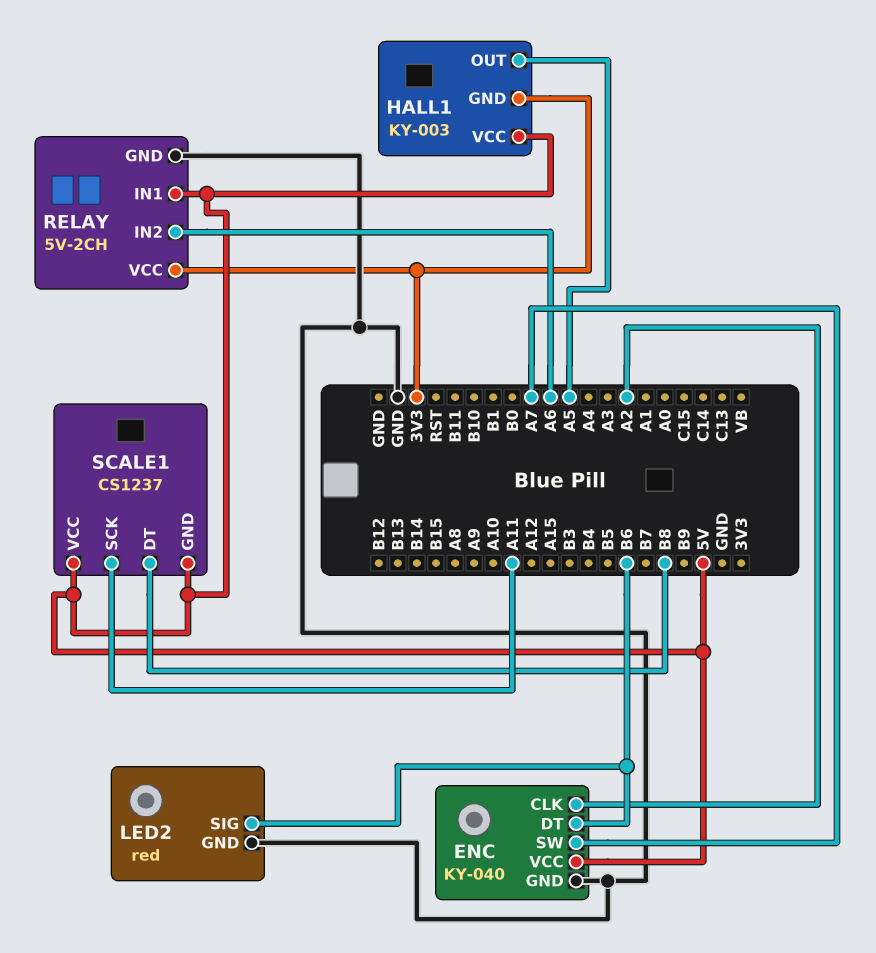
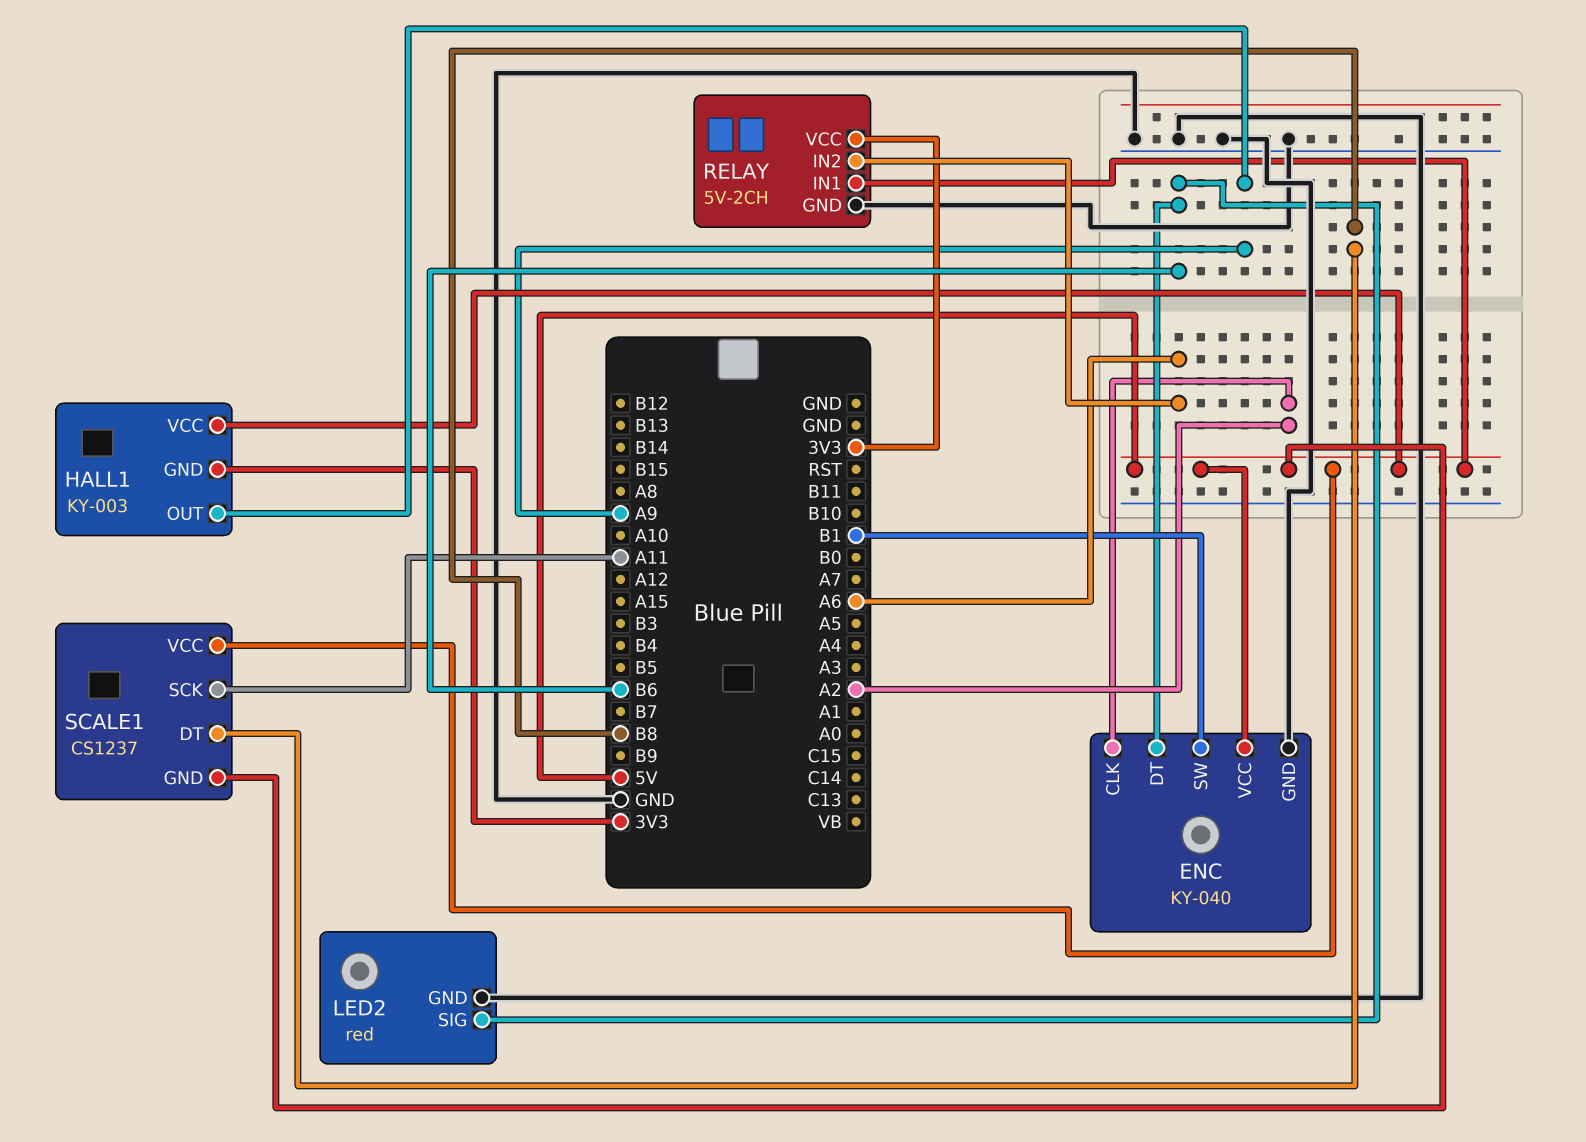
ENC pin SW: A7 -> B1
HALL1 pin OUT: A5 -> A9

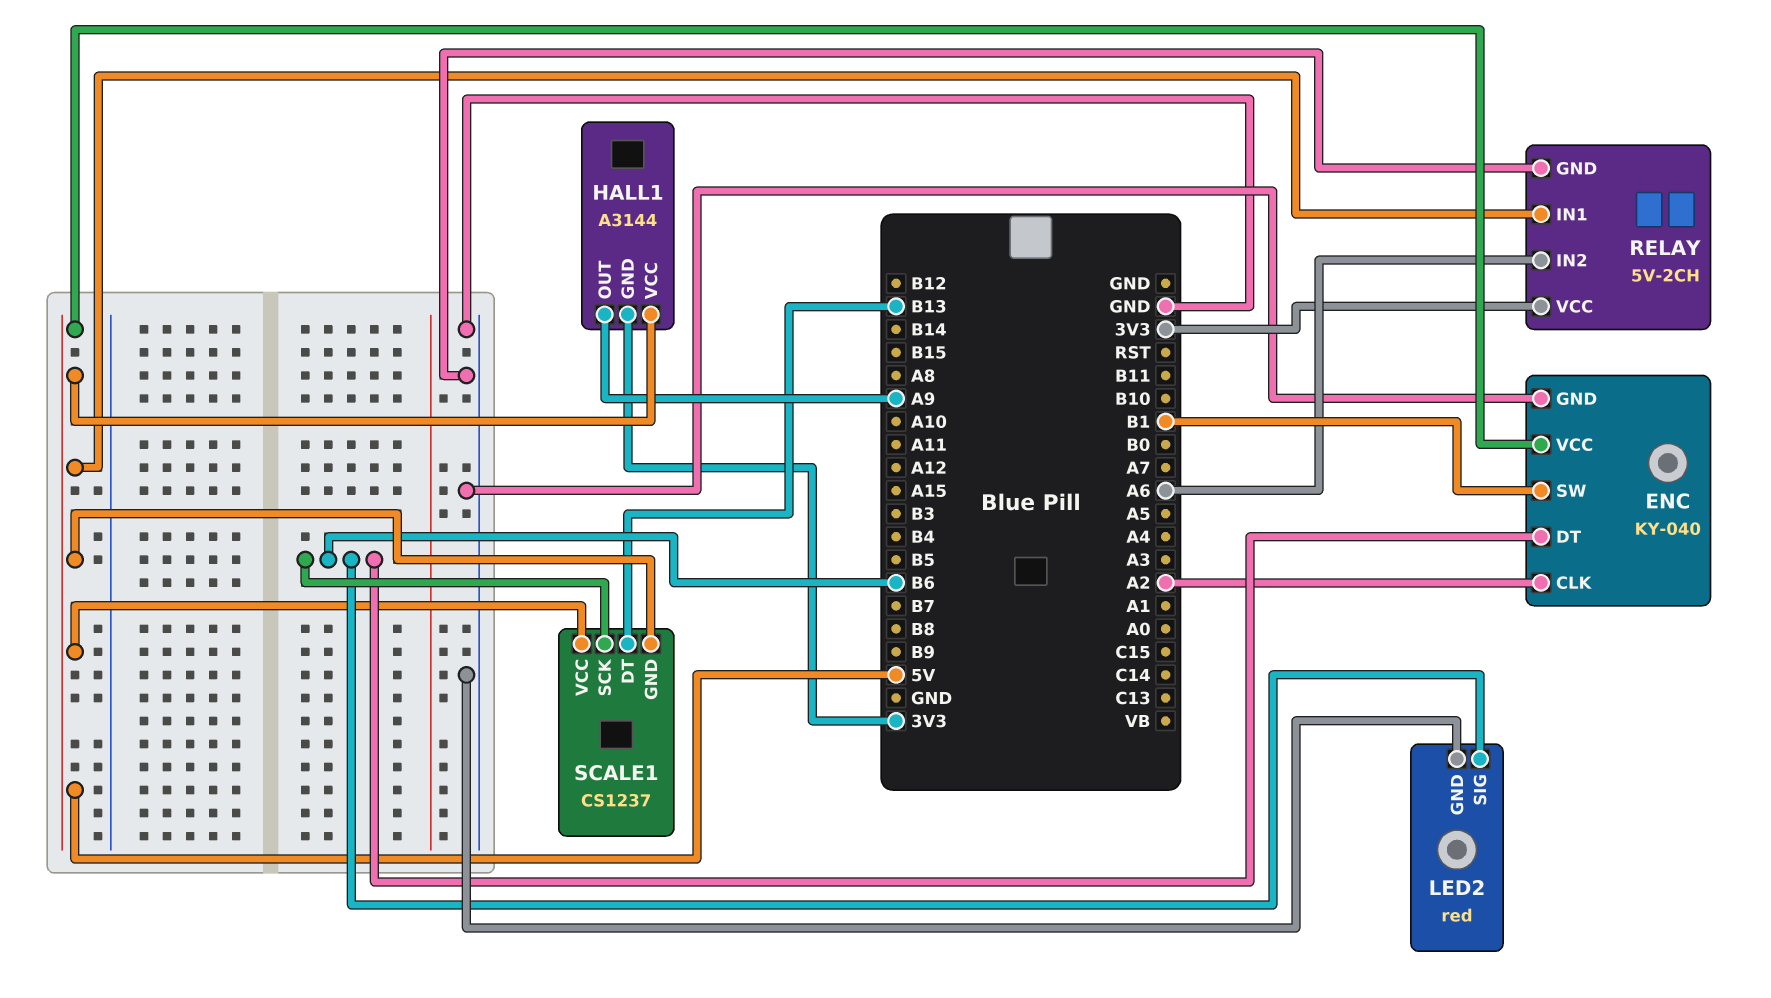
HALL1: KY-003 -> A3144
SCALE1 pin DT: B8 -> B13
SCALE1 pin SCK: A11 -> B6

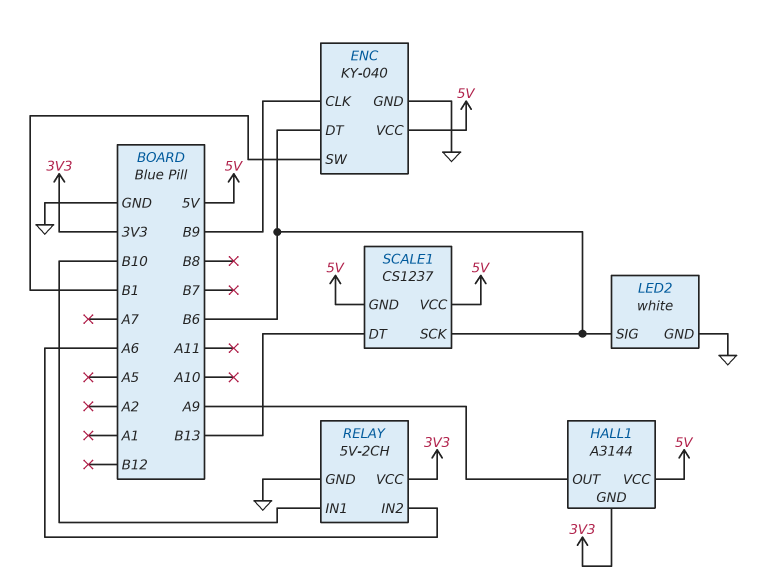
ENC pin CLK: A2 -> B9
LED2: red -> white
RELAY pin IN1: 5V -> B10

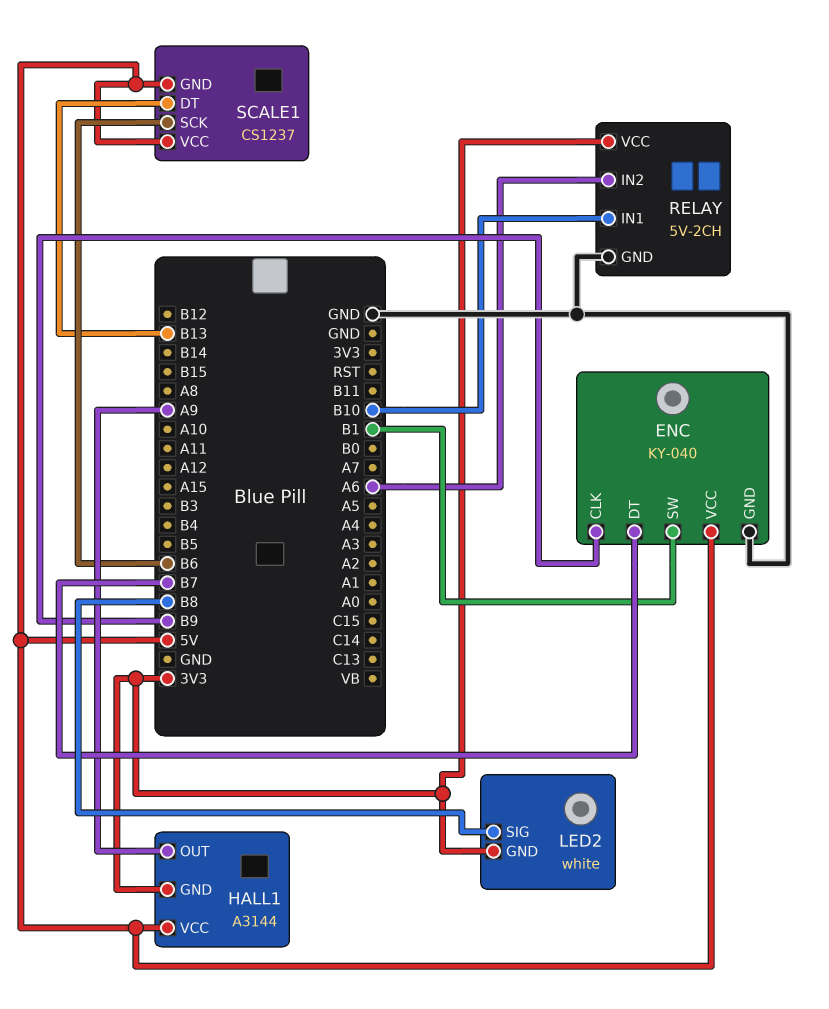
ENC pin DT: B6 -> B7
LED2 pin GND: GND -> 3V3
LED2 pin SIG: B6 -> B8

